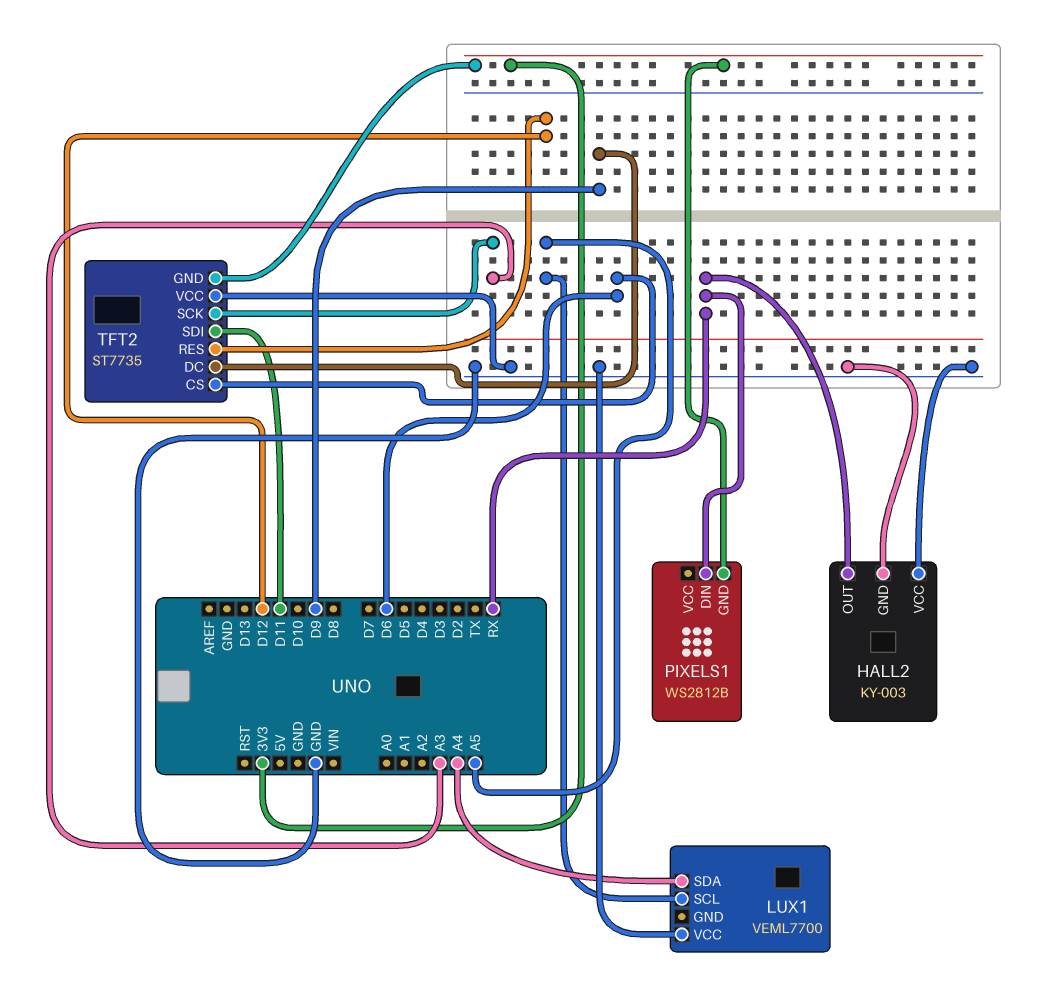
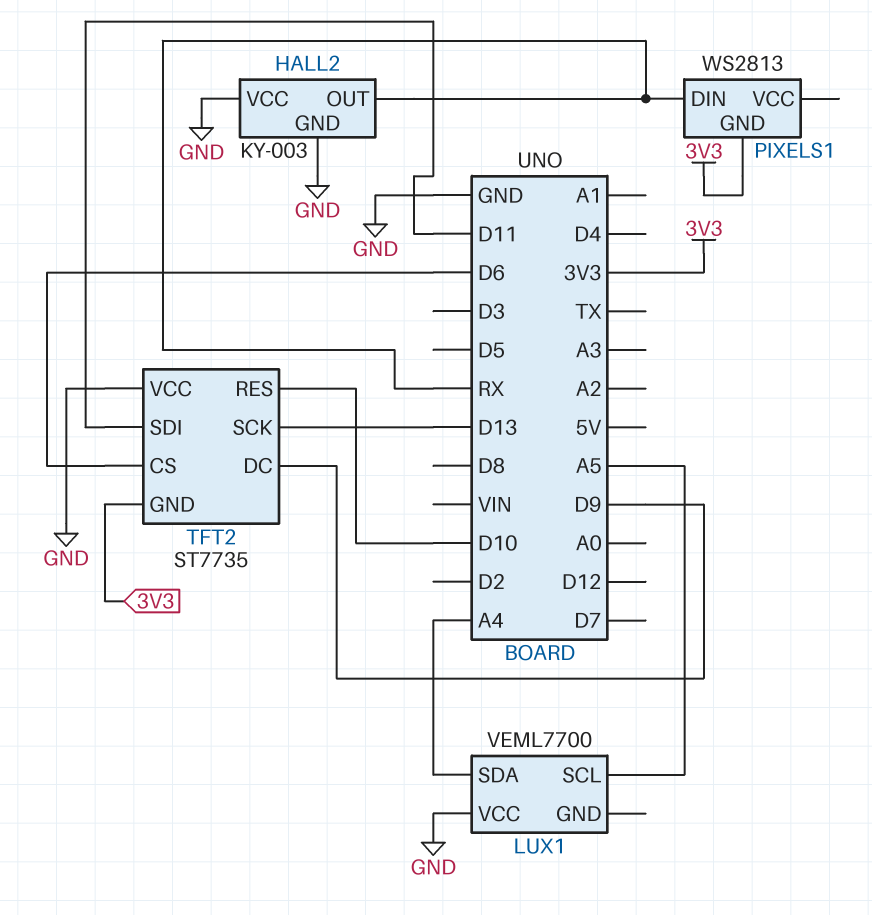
PIXELS1: WS2812B -> WS2813
TFT2 pin RES: D12 -> D10
TFT2 pin SCK: A3 -> D13

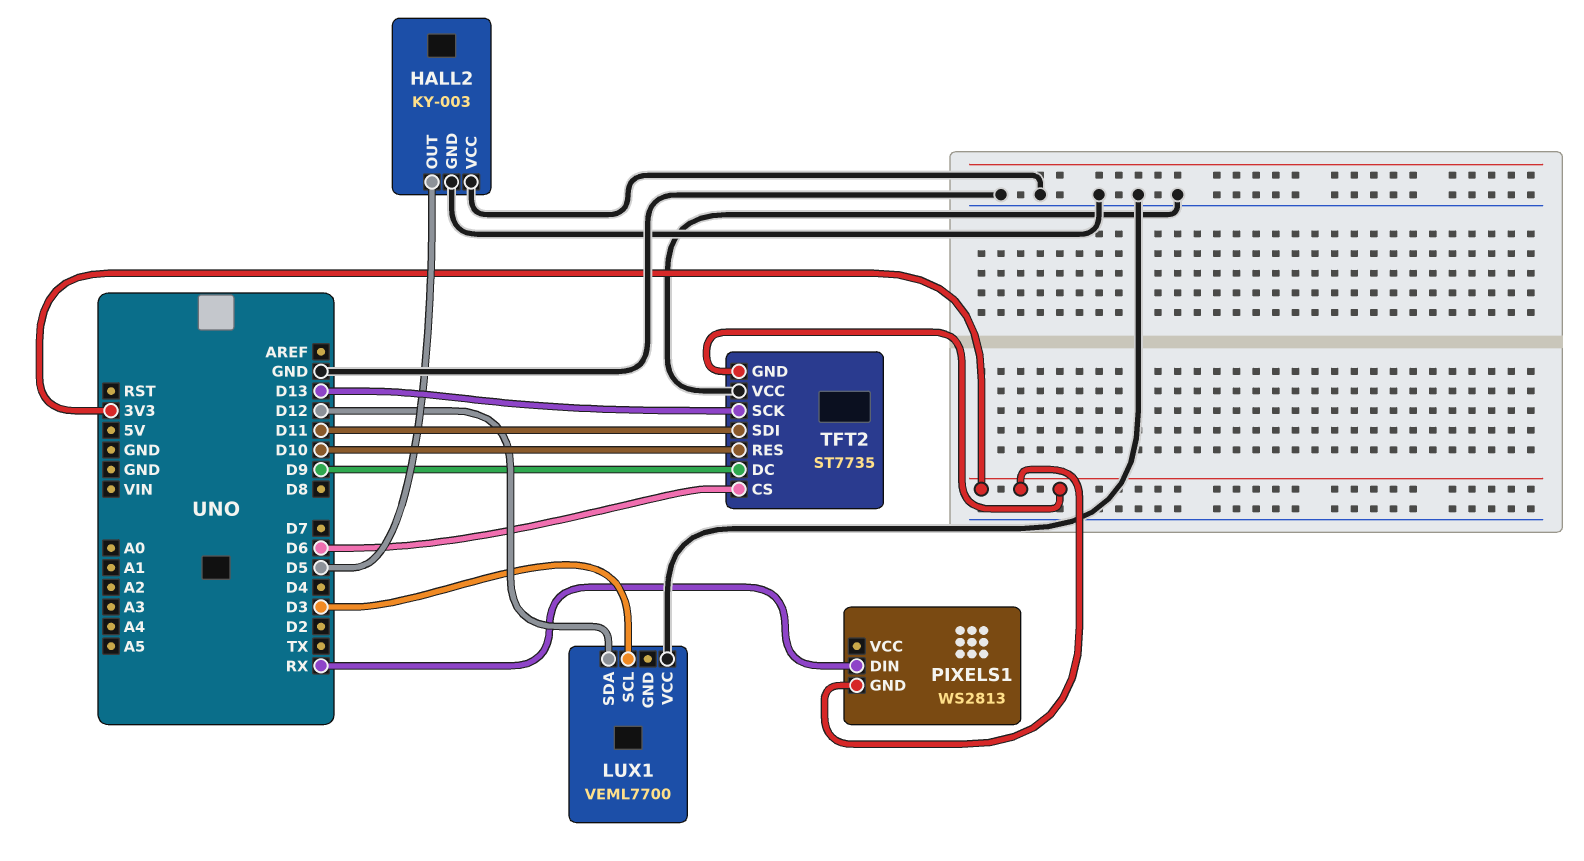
HALL2 pin OUT: RX -> D5
LUX1 pin SCL: A5 -> D3
LUX1 pin SDA: A4 -> D12

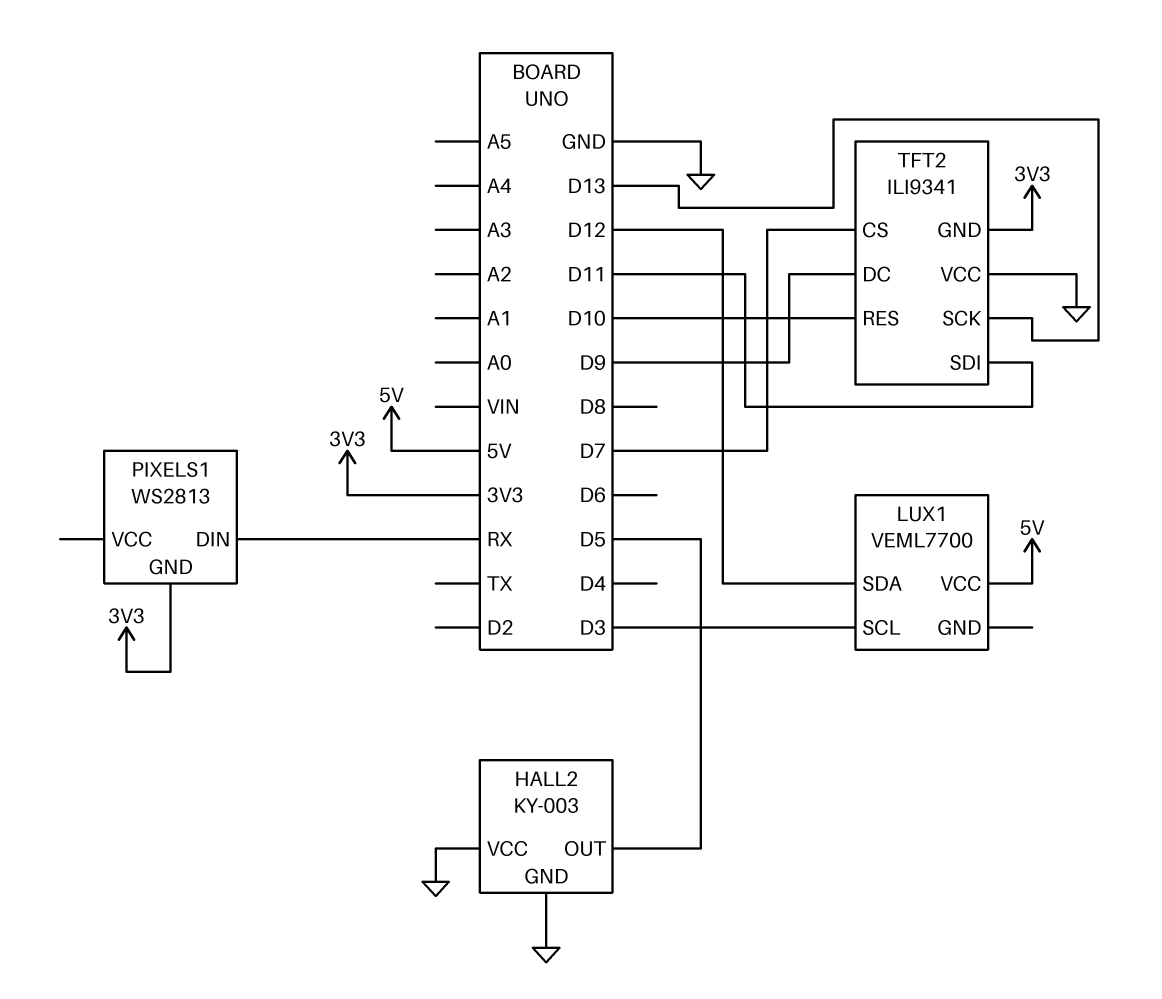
LUX1 pin VCC: GND -> 5V
TFT2: ST7735 -> ILI9341
TFT2 pin CS: D6 -> D7

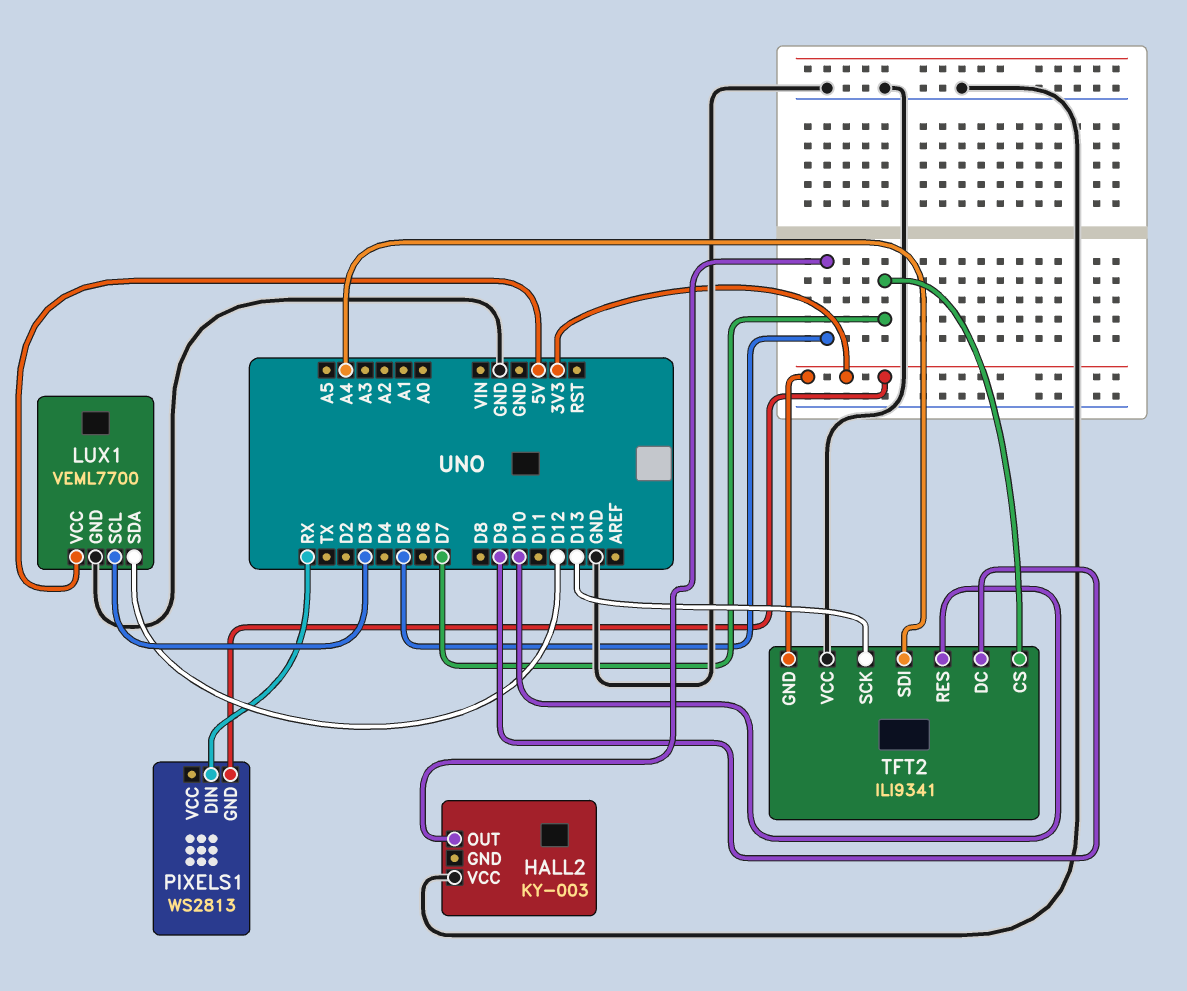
HALL2 pin GND: GND -> none
LUX1 pin GND: none -> GND
TFT2 pin SDI: D11 -> A4

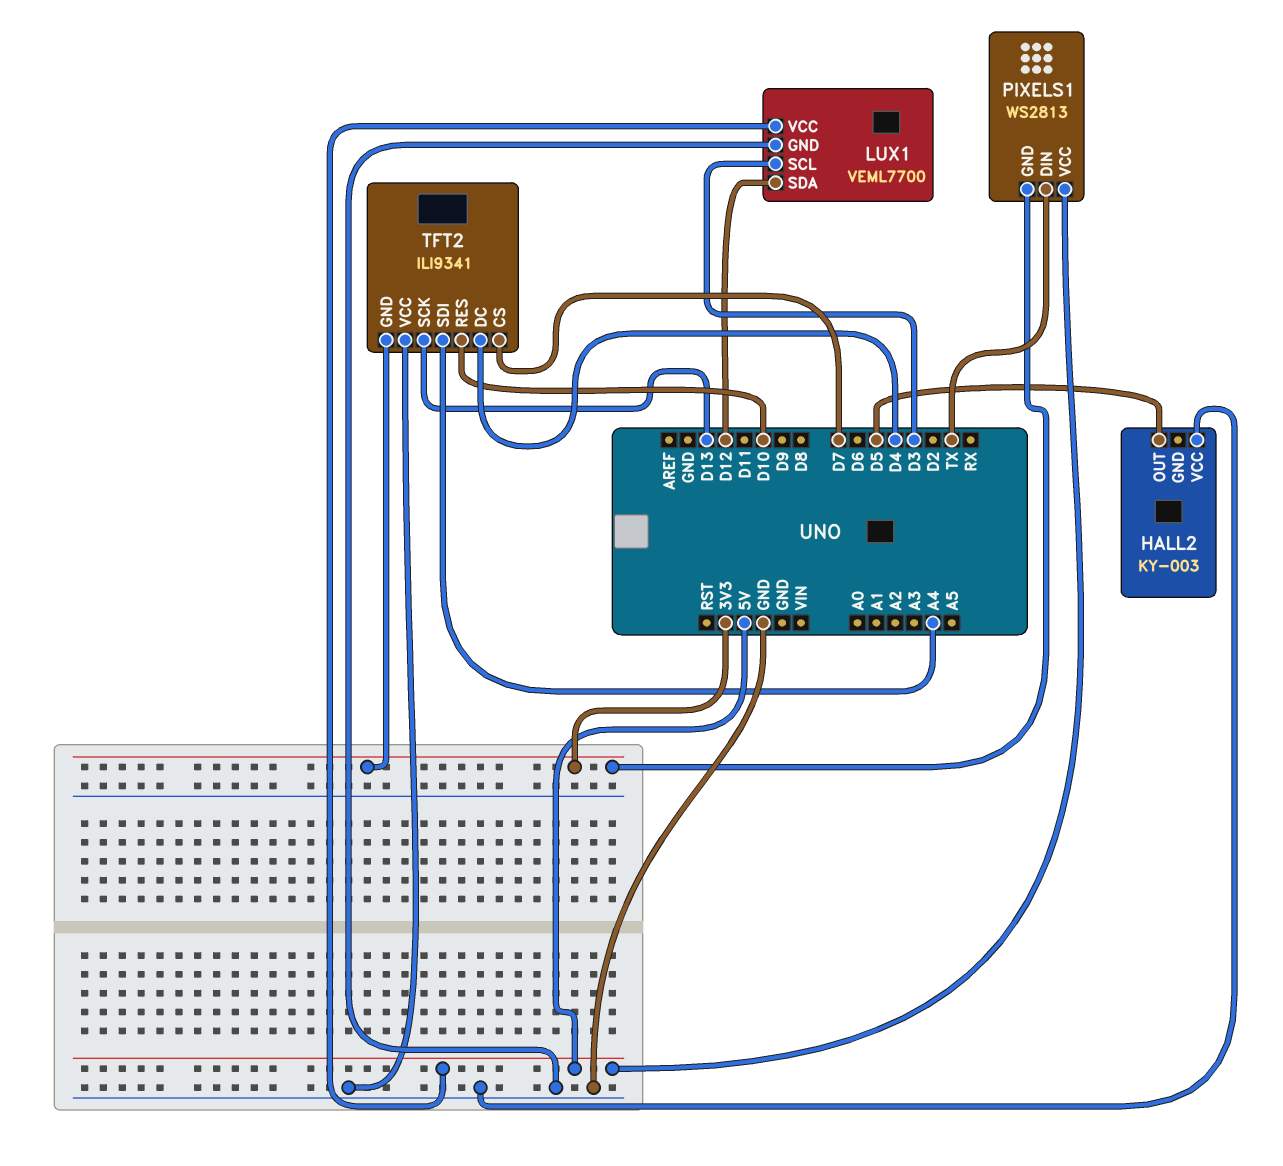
PIXELS1 pin DIN: RX -> TX
PIXELS1 pin VCC: none -> 5V
TFT2 pin DC: D9 -> D4

